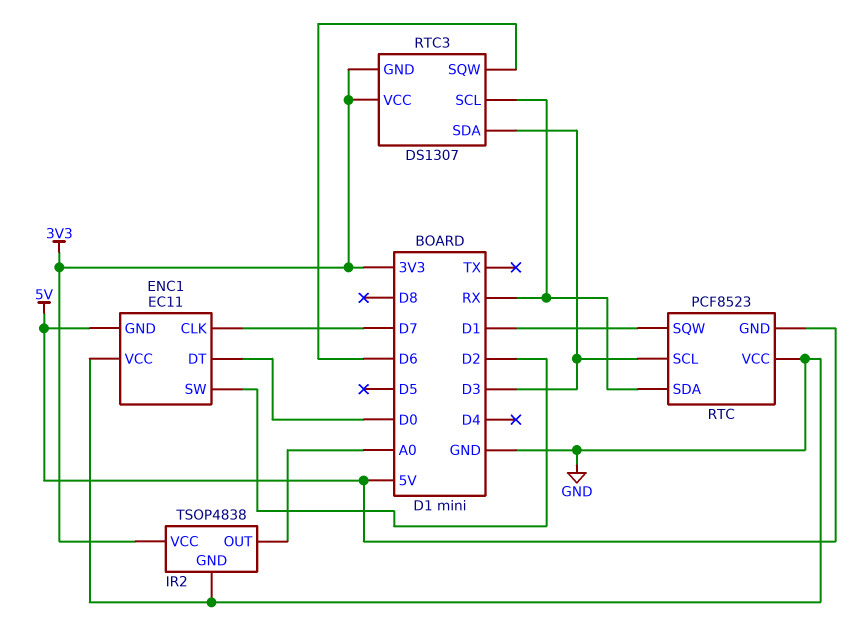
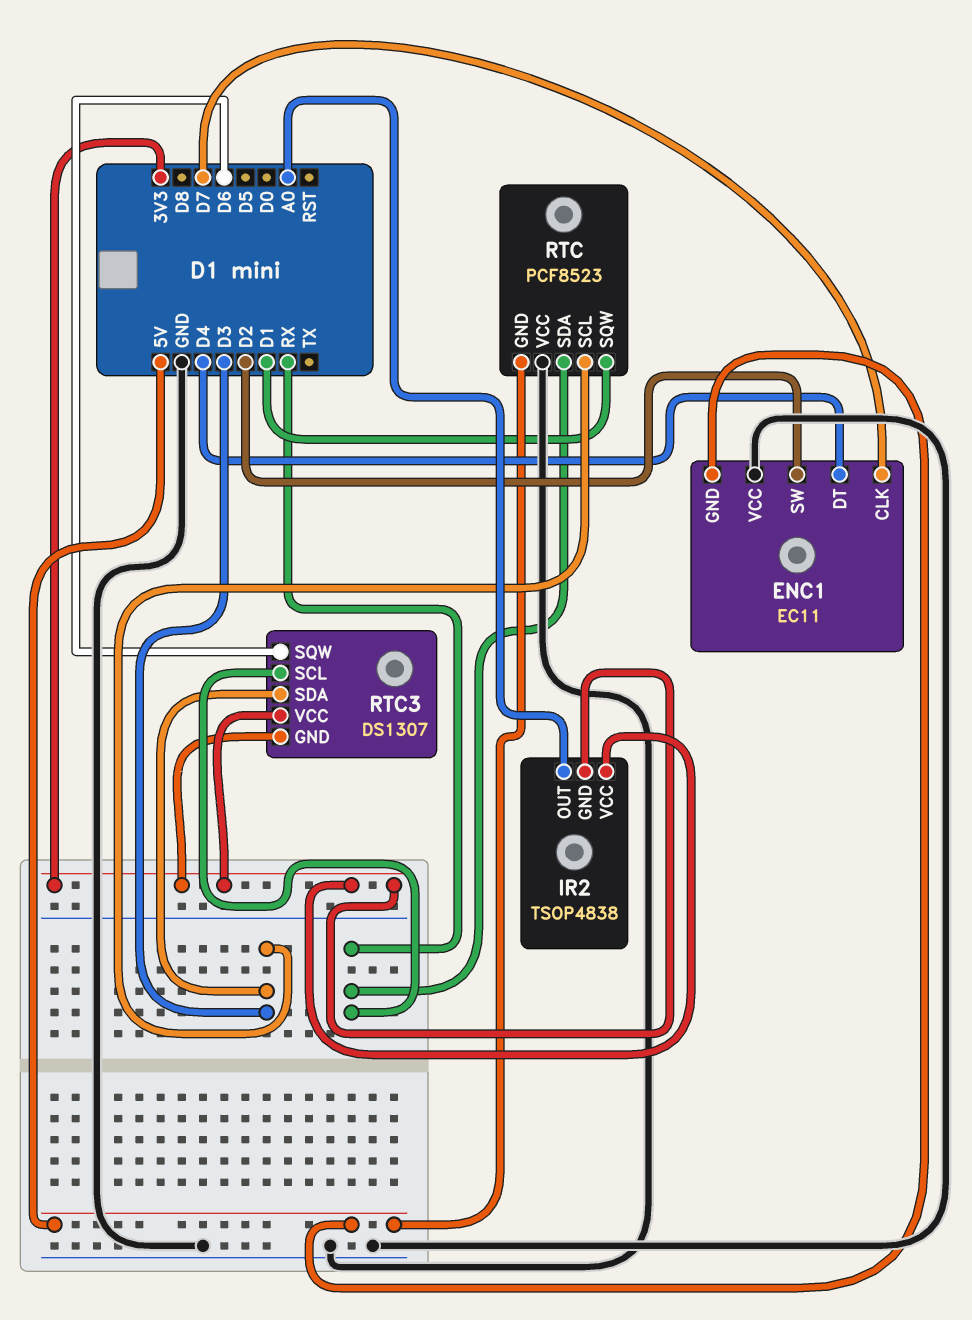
ENC1 pin DT: D0 -> D4
IR2 pin GND: GND -> 3V3

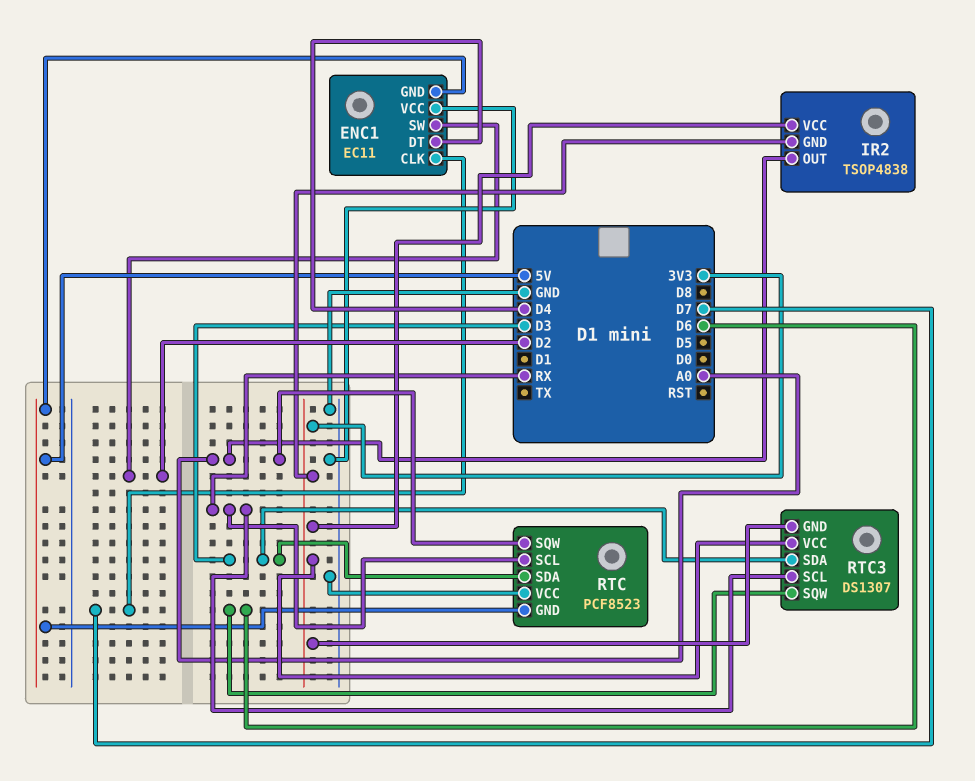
RTC pin SCL: D3 -> RX
RTC pin SDA: RX -> D3
RTC pin SQW: D1 -> A0

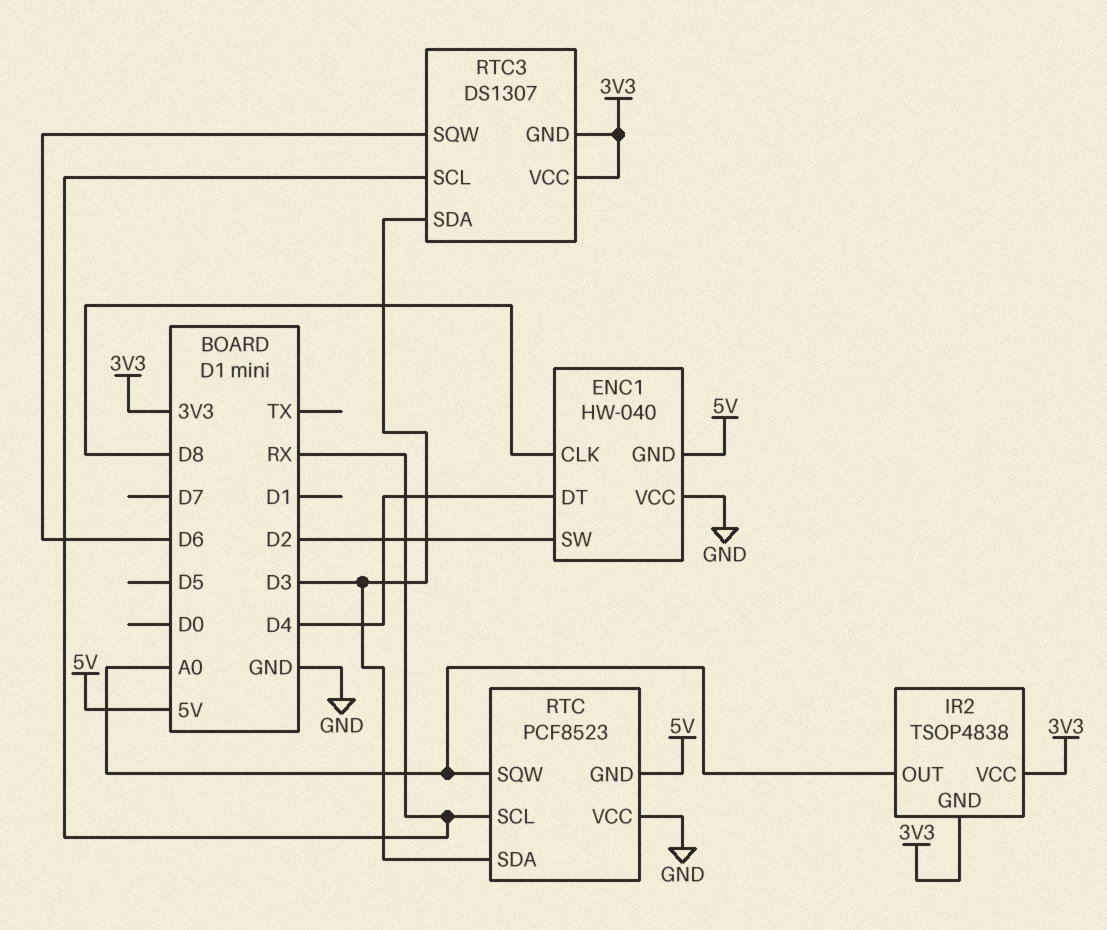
ENC1: EC11 -> HW-040
ENC1 pin CLK: D7 -> D8

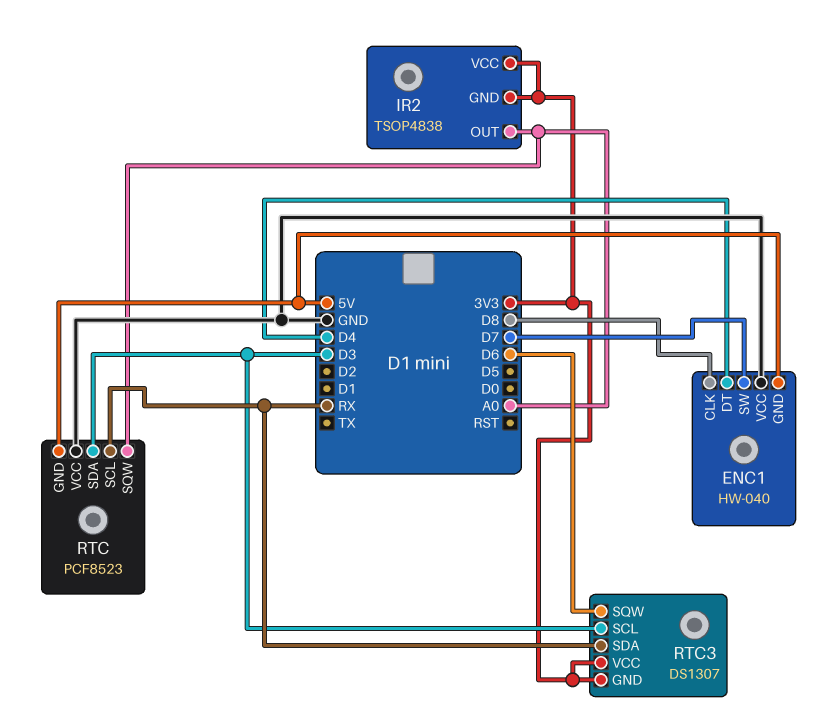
ENC1 pin SW: D2 -> D7
RTC3 pin SCL: RX -> D3
RTC3 pin SDA: D3 -> RX

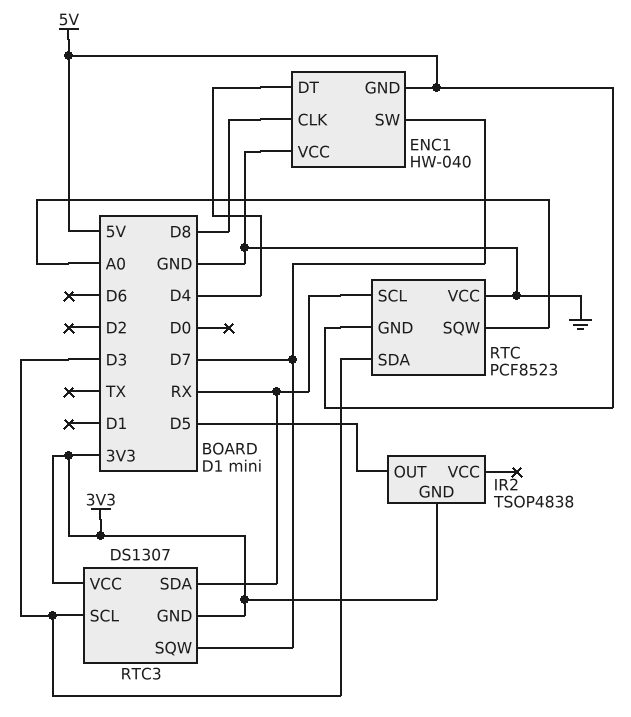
IR2 pin OUT: A0 -> D5
IR2 pin VCC: 3V3 -> none
RTC3 pin SQW: D6 -> D7

